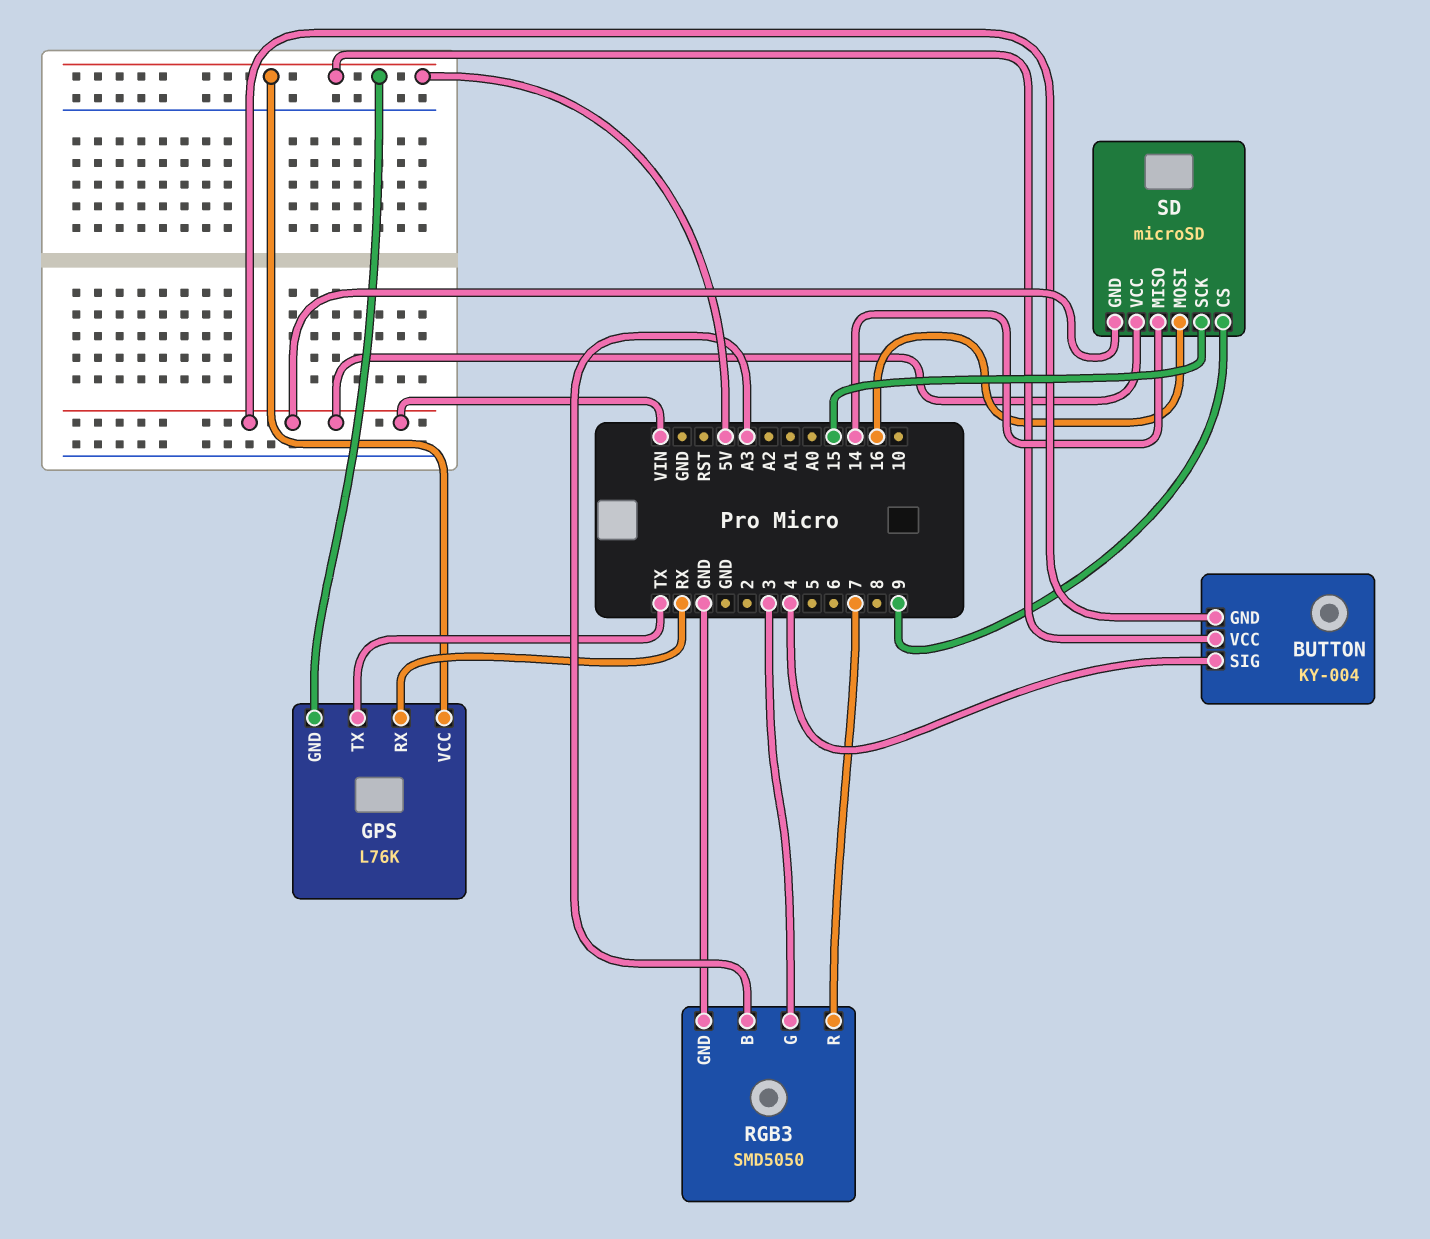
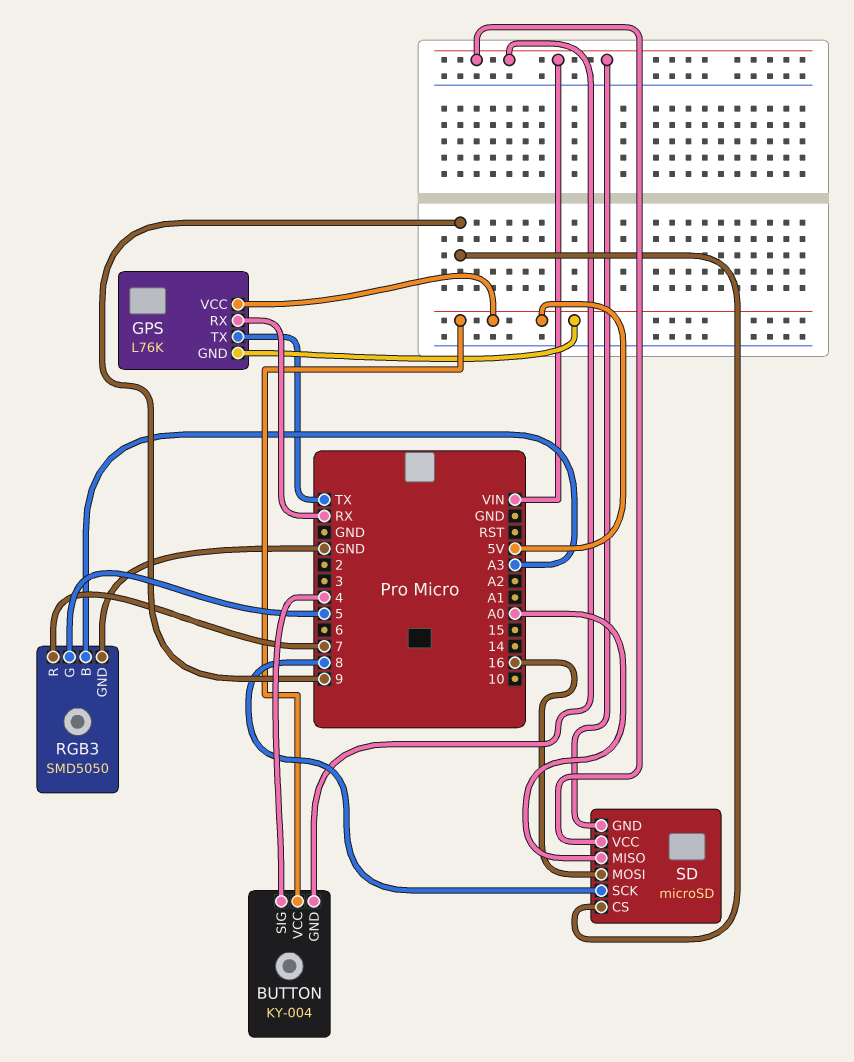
RGB3 pin G: 3 -> 5
SD pin MISO: 14 -> A0
SD pin SCK: 15 -> 8

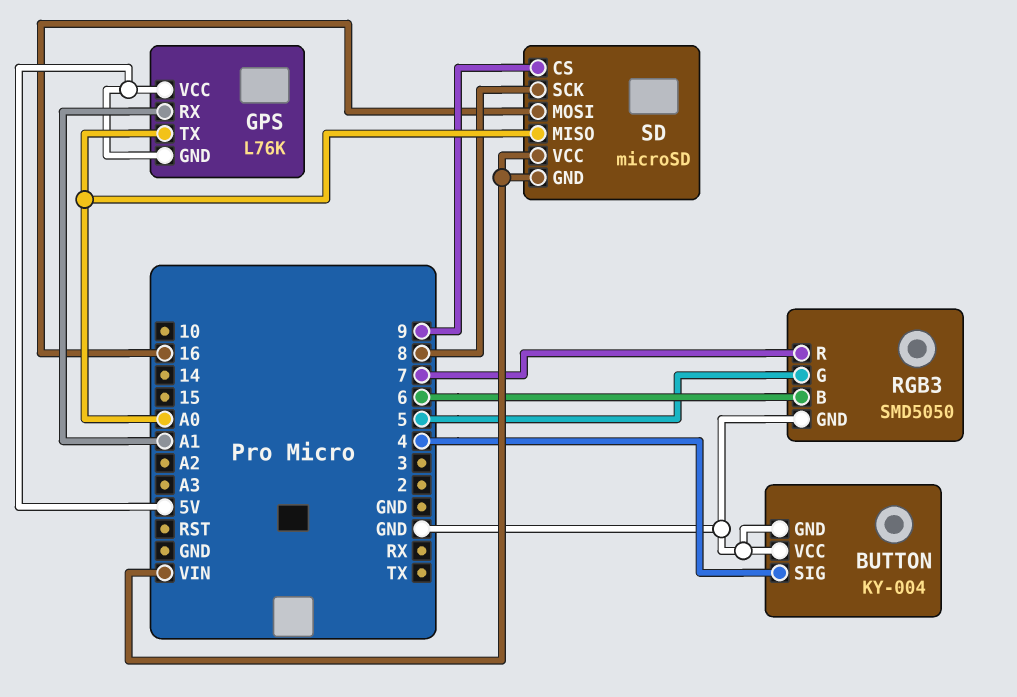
BUTTON pin GND: VIN -> GND
BUTTON pin VCC: 5V -> GND
GPS pin RX: RX -> A1
GPS pin TX: TX -> A0
RGB3 pin B: A3 -> 6

